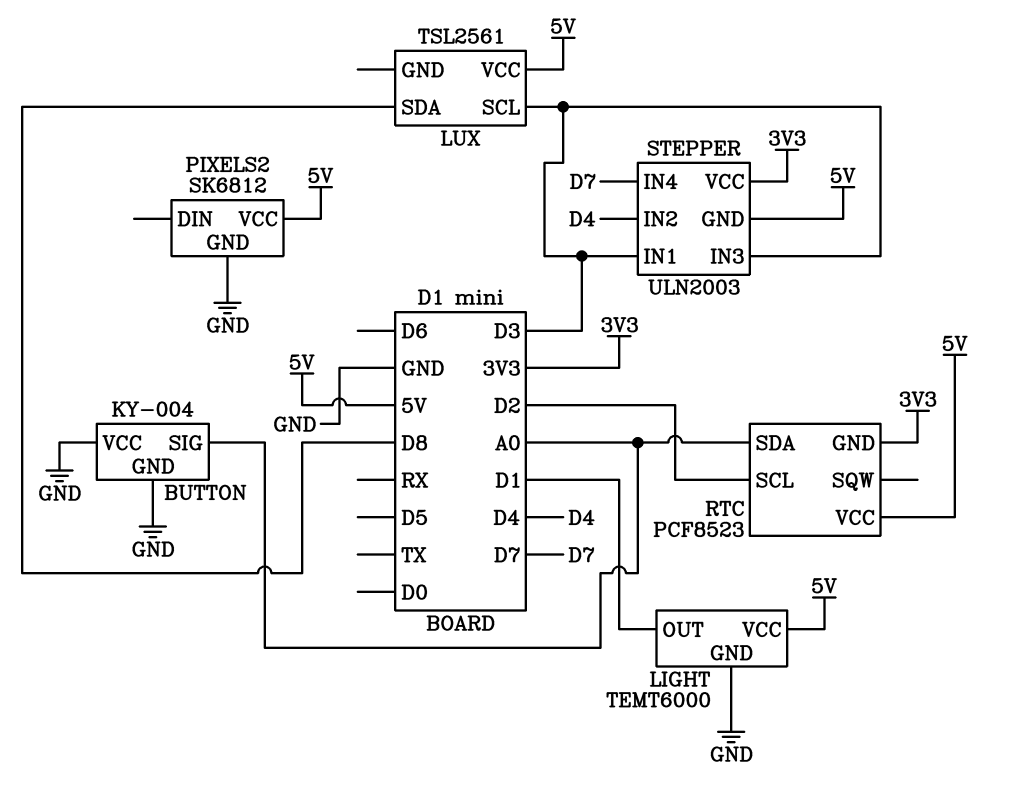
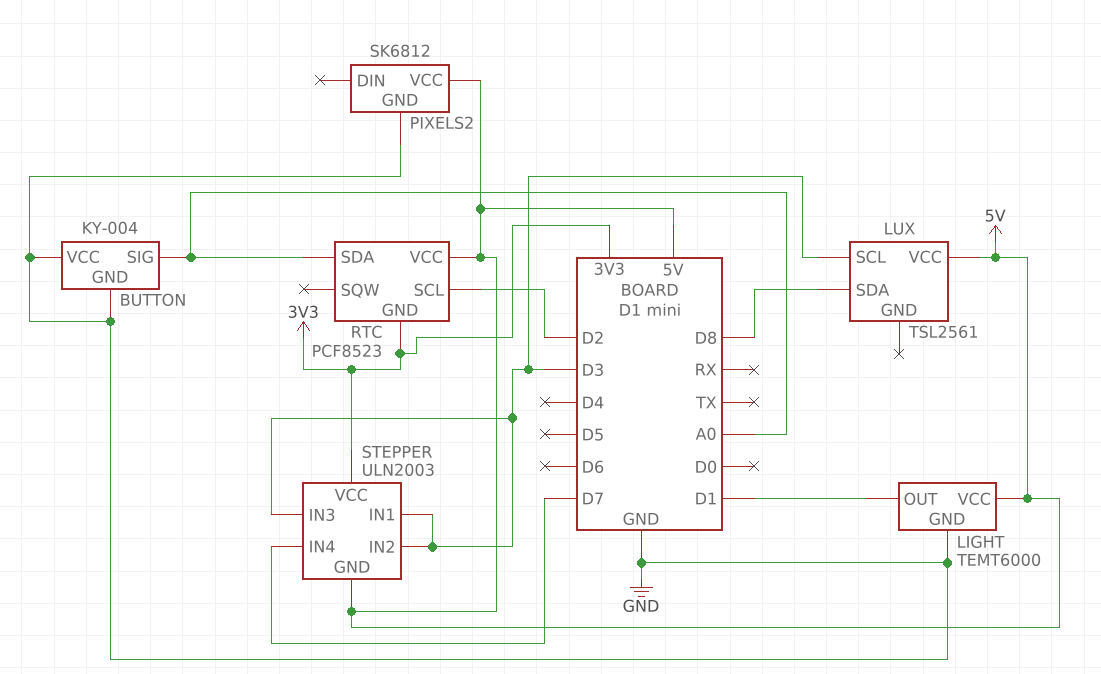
STEPPER pin IN2: D4 -> D3

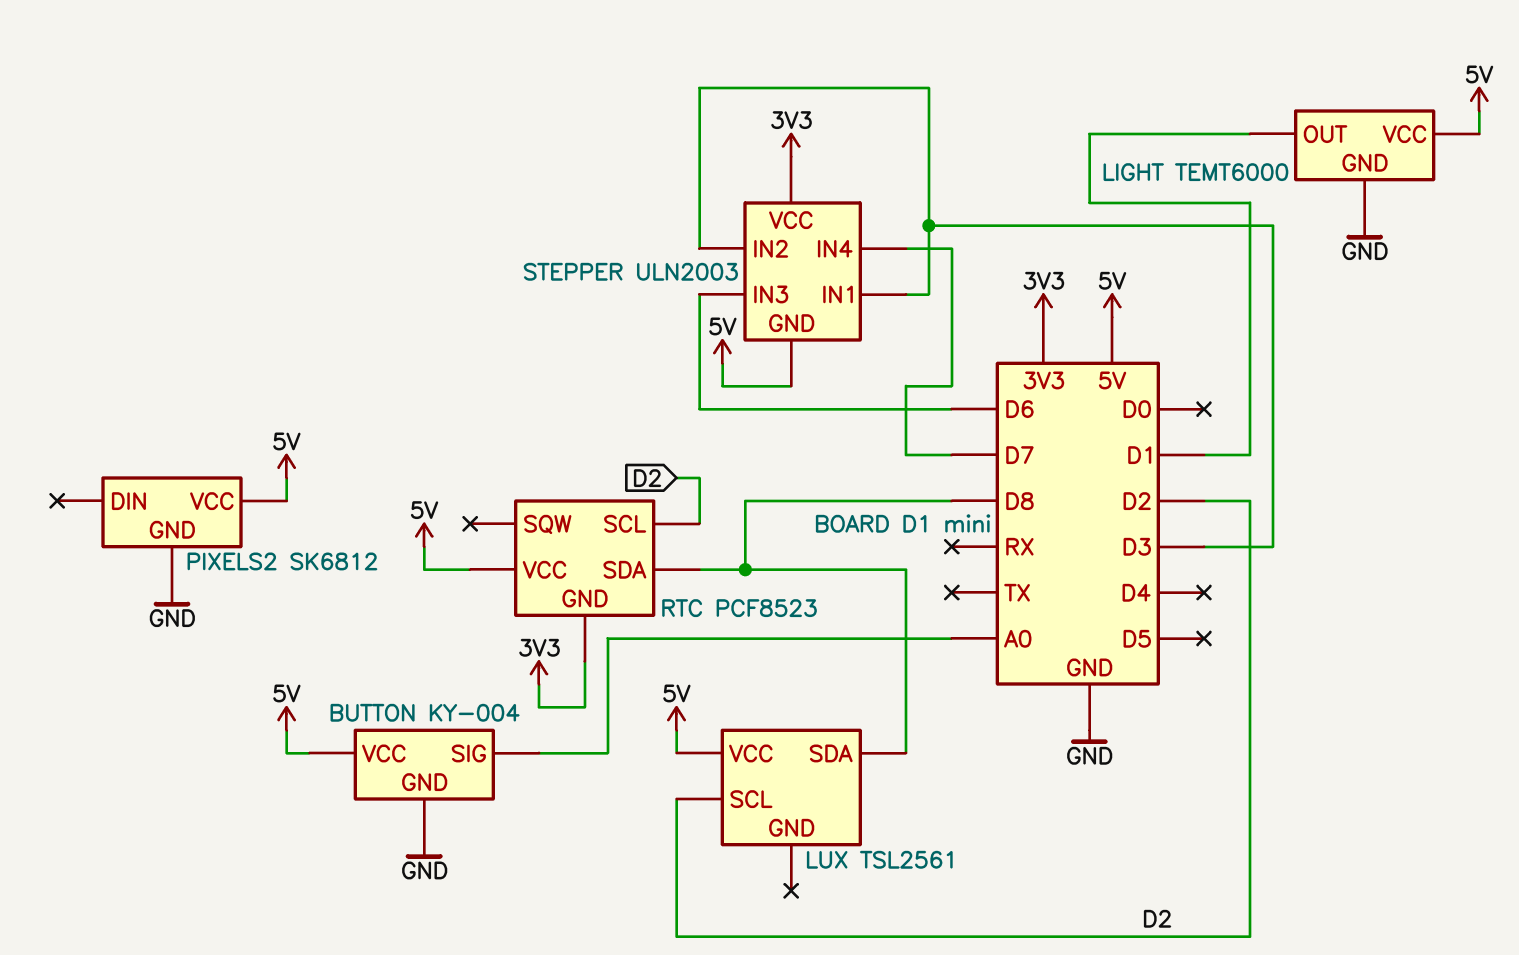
BUTTON pin VCC: GND -> 5V
LUX pin SCL: D3 -> D2
RTC pin SDA: A0 -> D8
STEPPER pin IN3: D3 -> D6

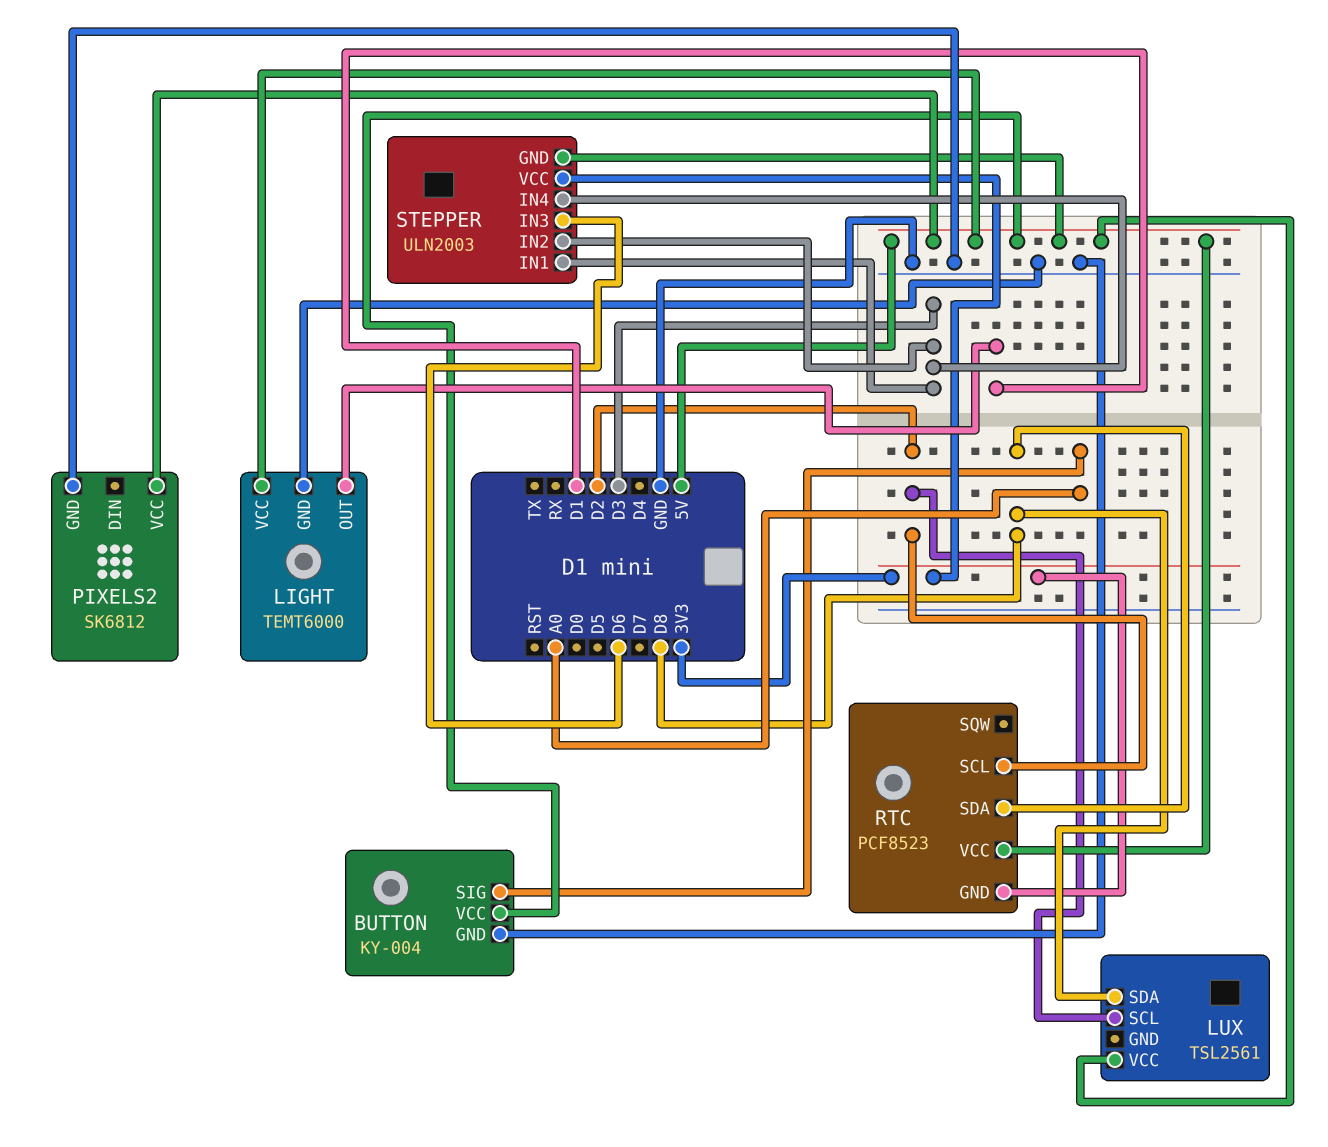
STEPPER pin IN4: D7 -> D3

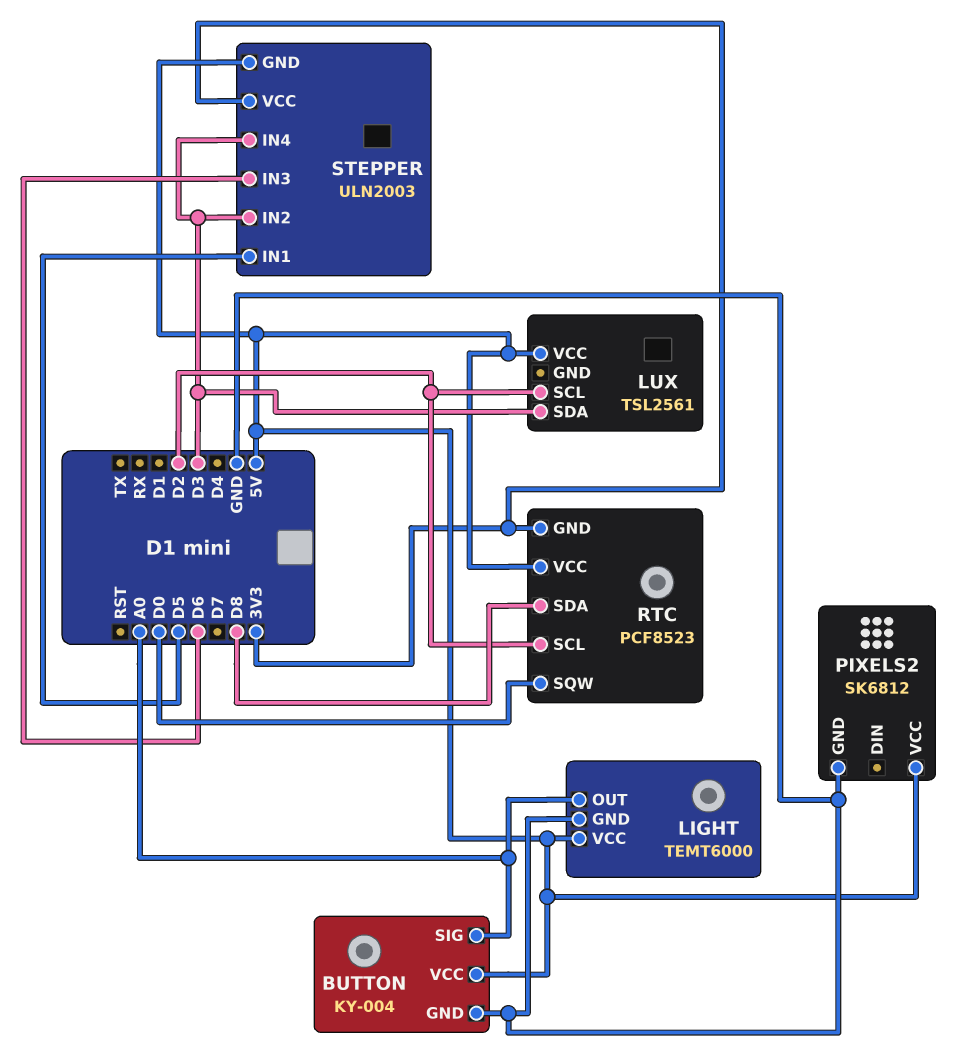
LIGHT pin OUT: D1 -> A0
LUX pin SDA: D8 -> D3
RTC pin SQW: none -> D0
STEPPER pin IN1: D3 -> D5

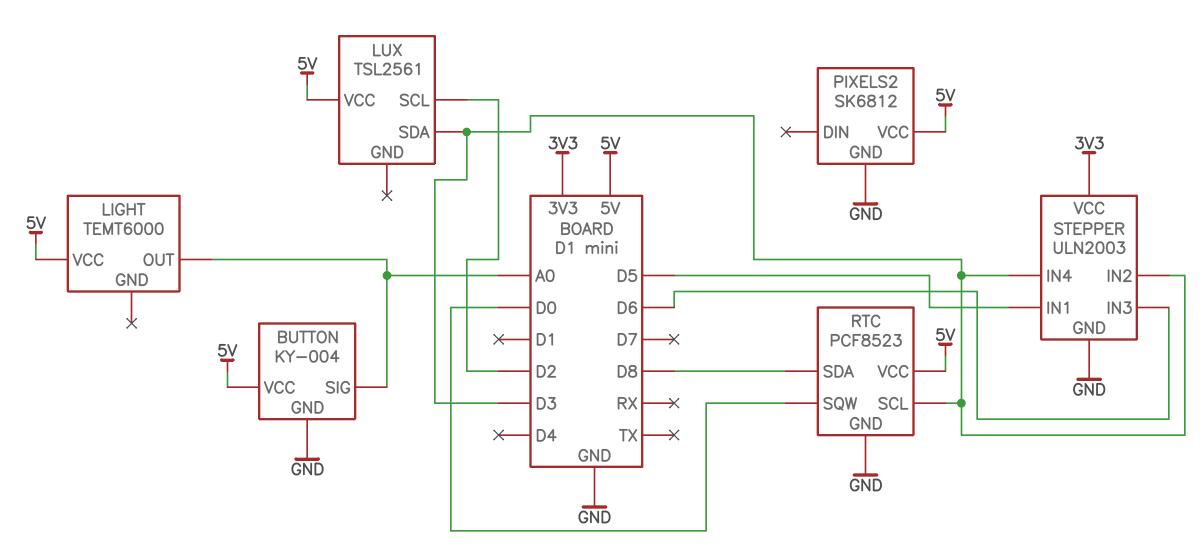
LIGHT pin GND: GND -> none
RTC pin GND: 3V3 -> GND
RTC pin SCL: D2 -> D3
STEPPER pin GND: 5V -> GND

